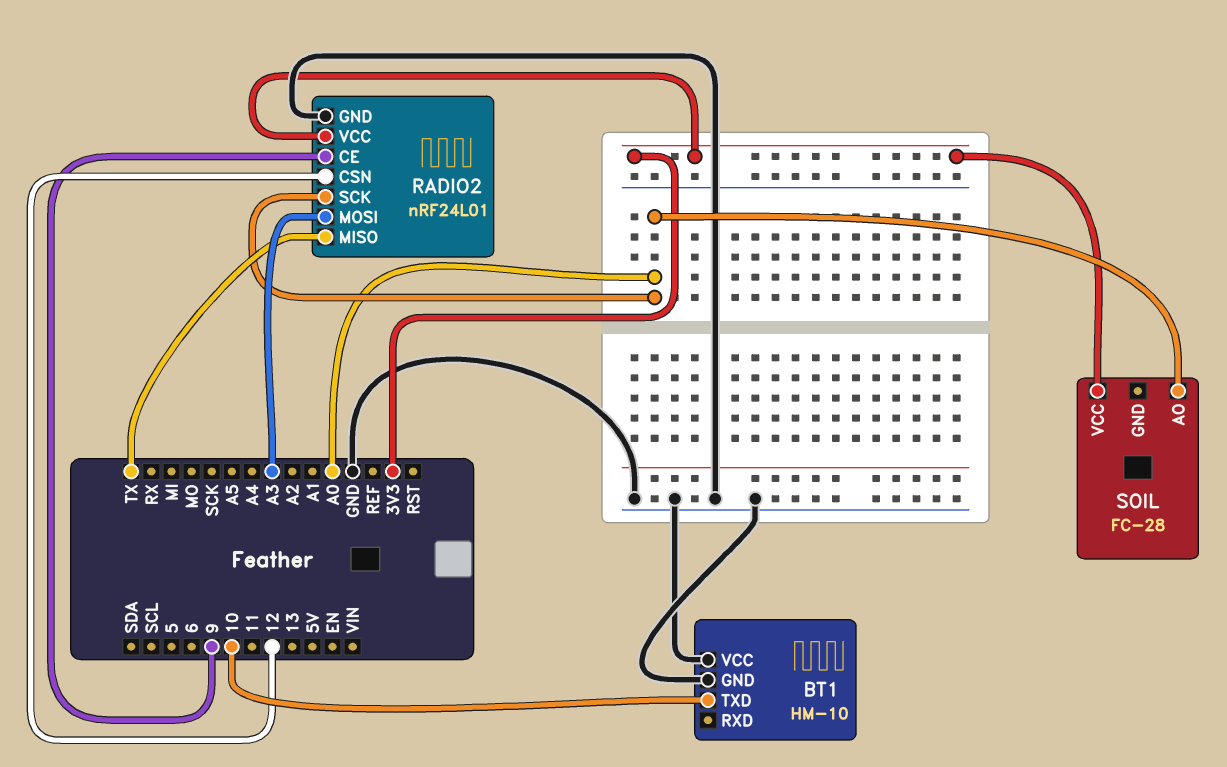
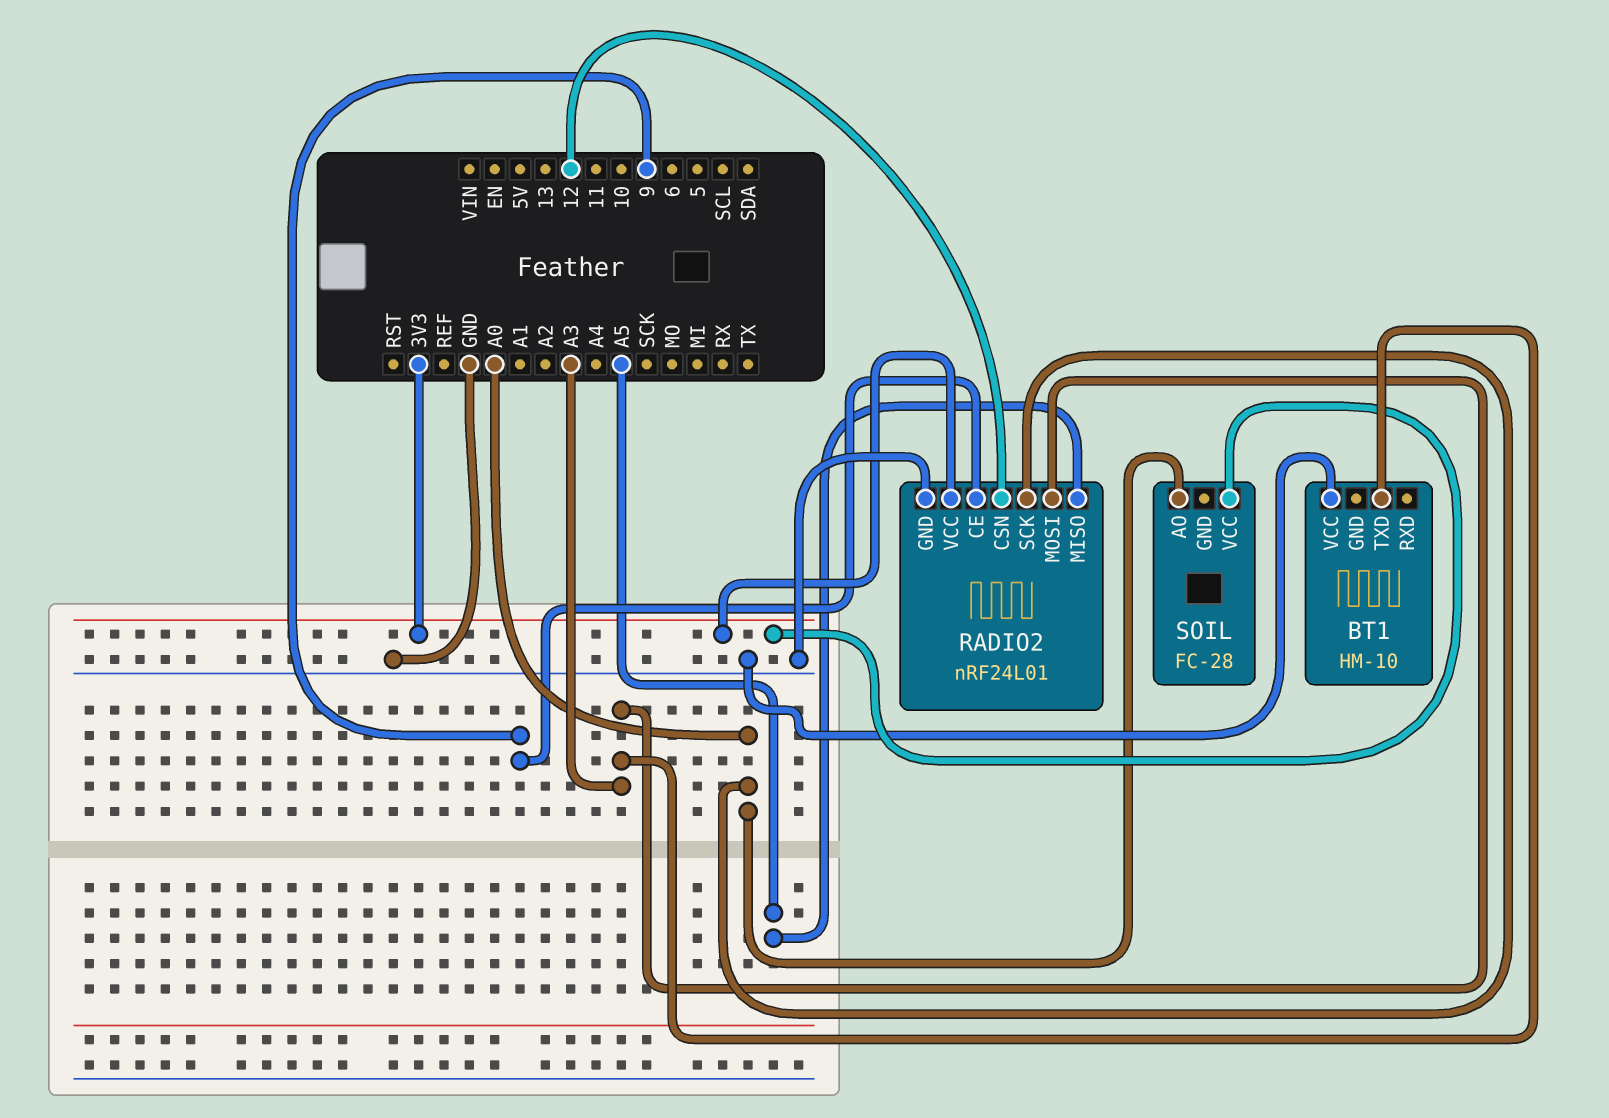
BT1 pin GND: GND -> none
BT1 pin TXD: 10 -> A3
RADIO2 pin MISO: TX -> A5

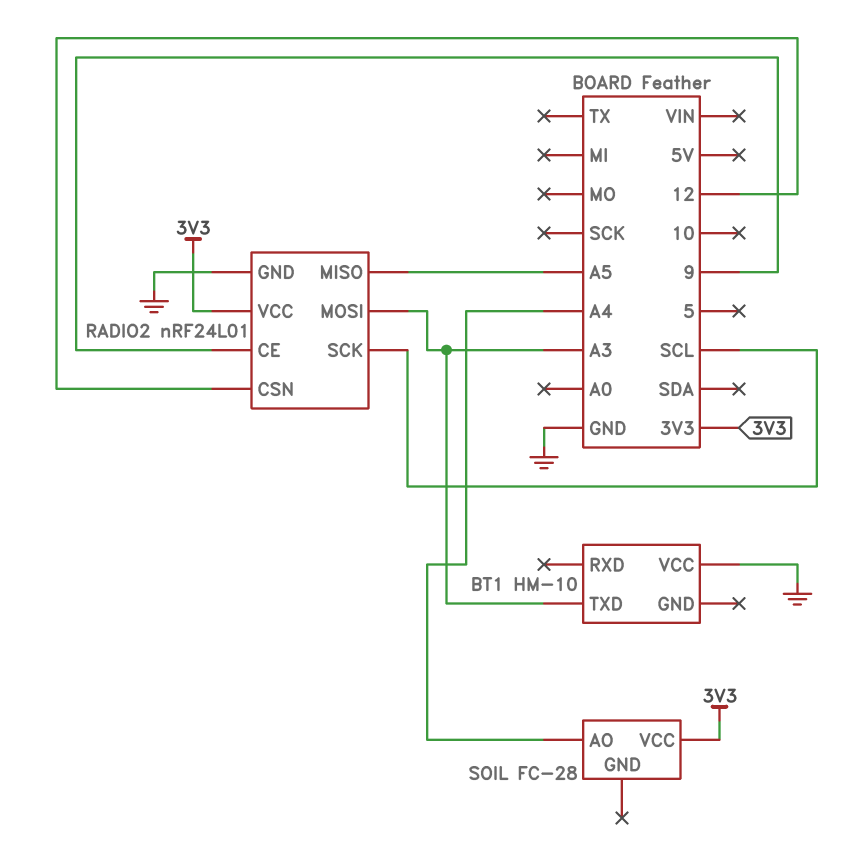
RADIO2 pin SCK: A0 -> SCL
SOIL pin AO: A0 -> A4

